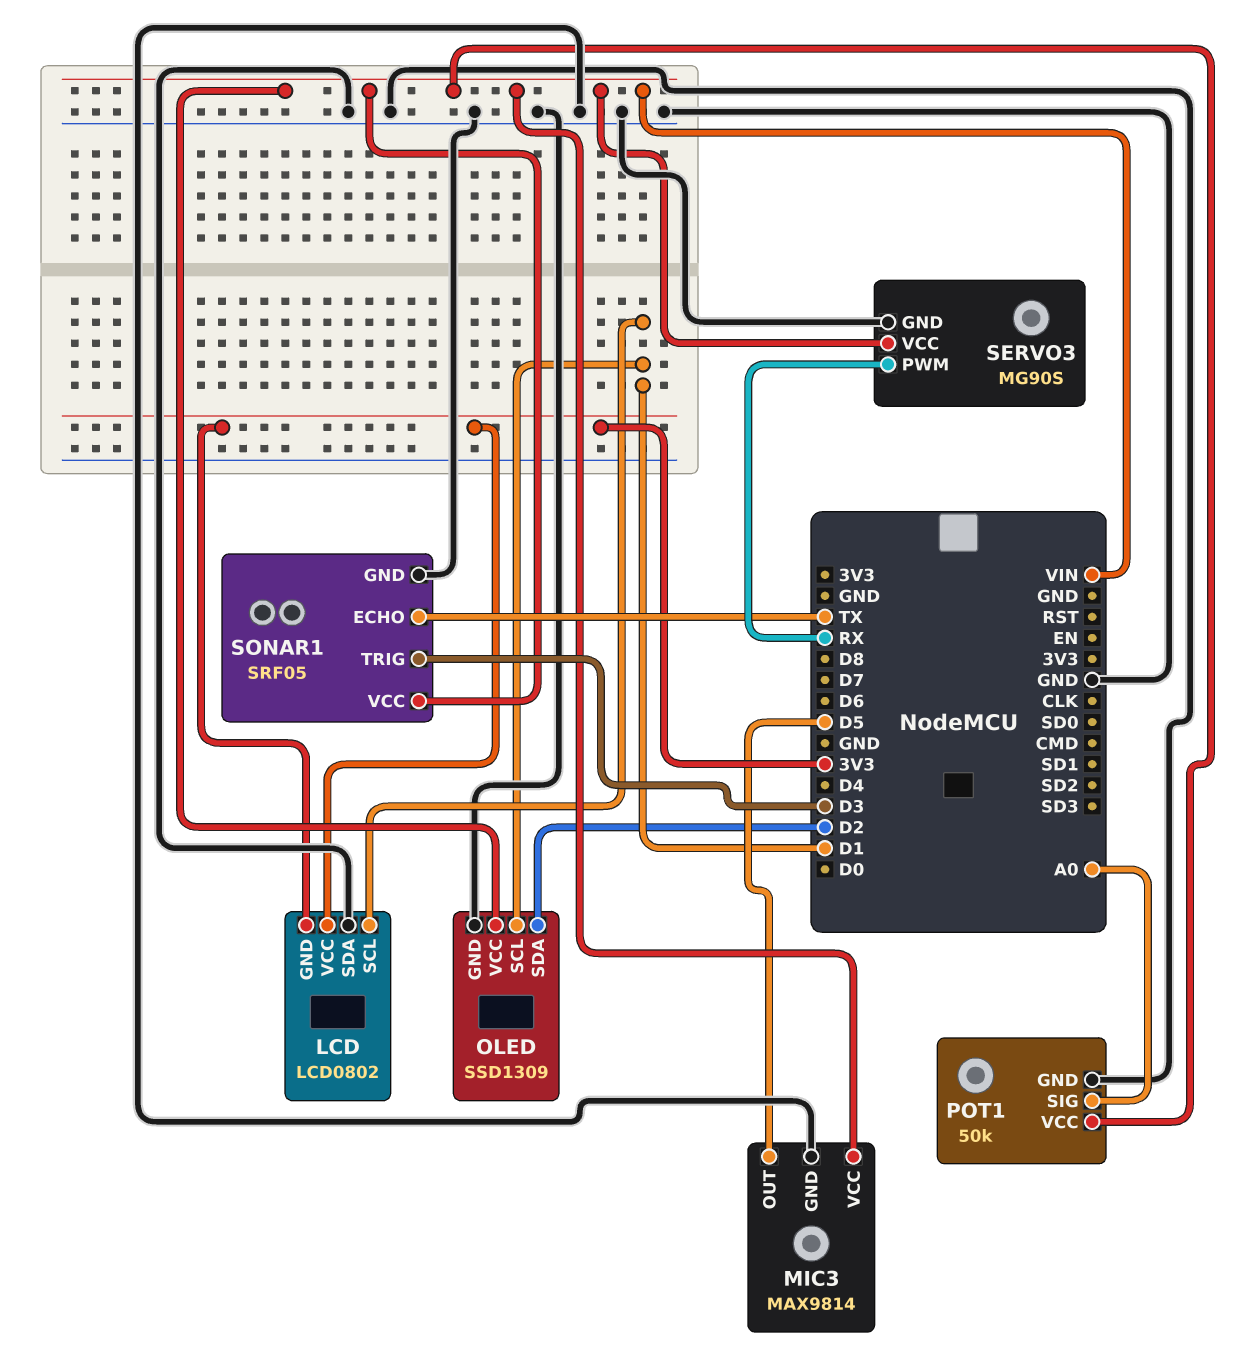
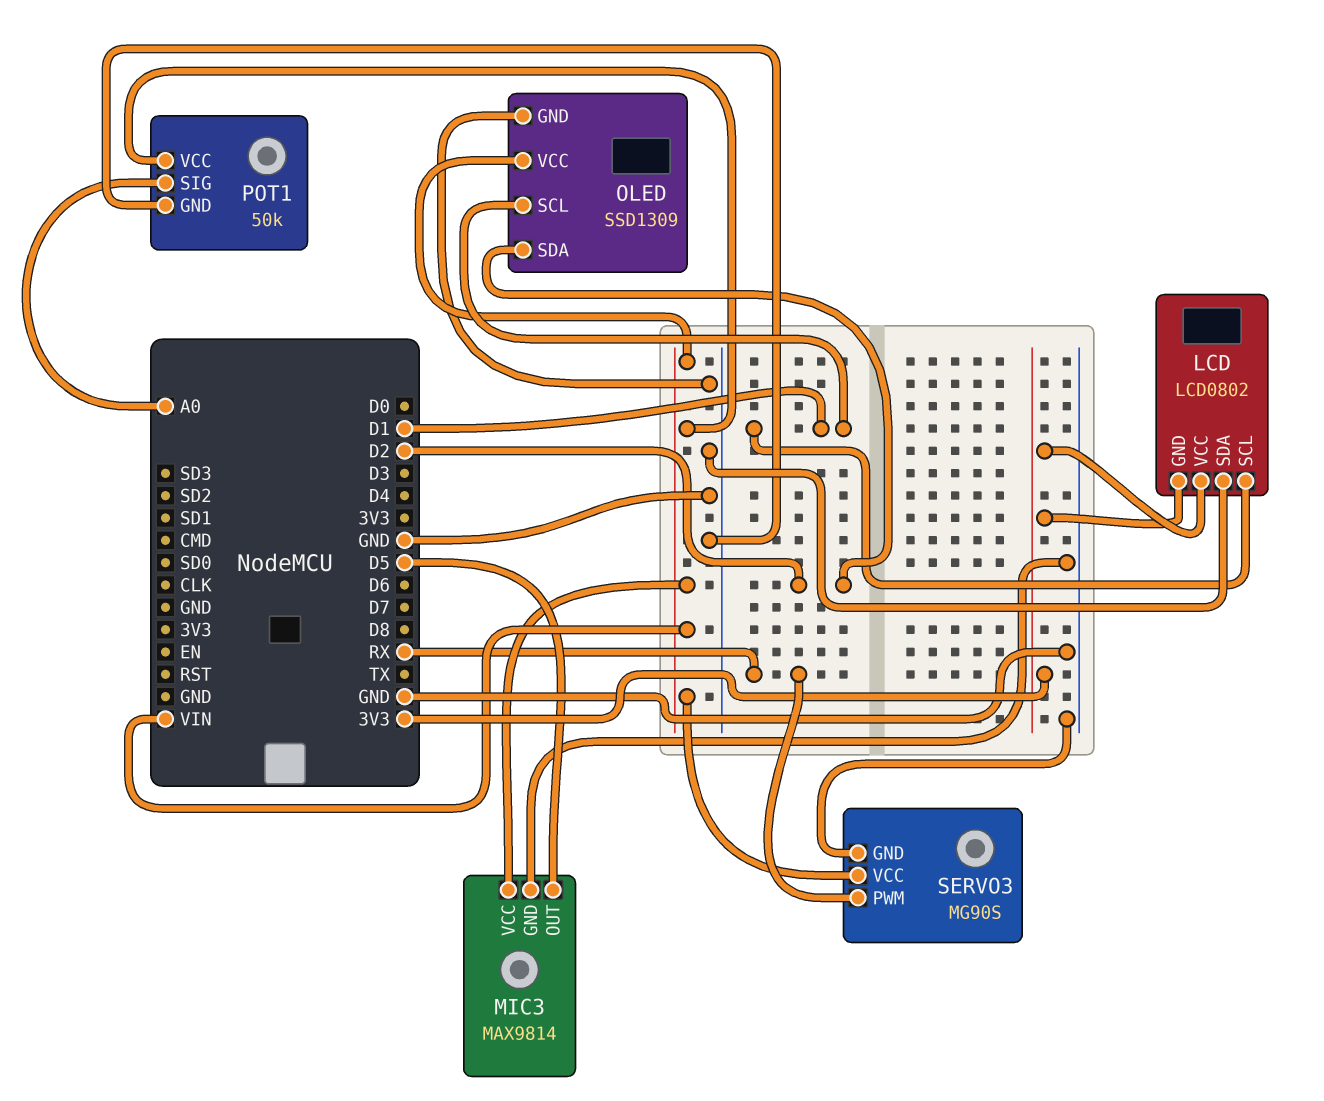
SONAR1: SRF05 -> none
SONAR1 pin ECHO: TX -> none
SONAR1 pin GND: GND -> none
SONAR1 pin TRIG: D3 -> none
SONAR1 pin VCC: VIN -> none

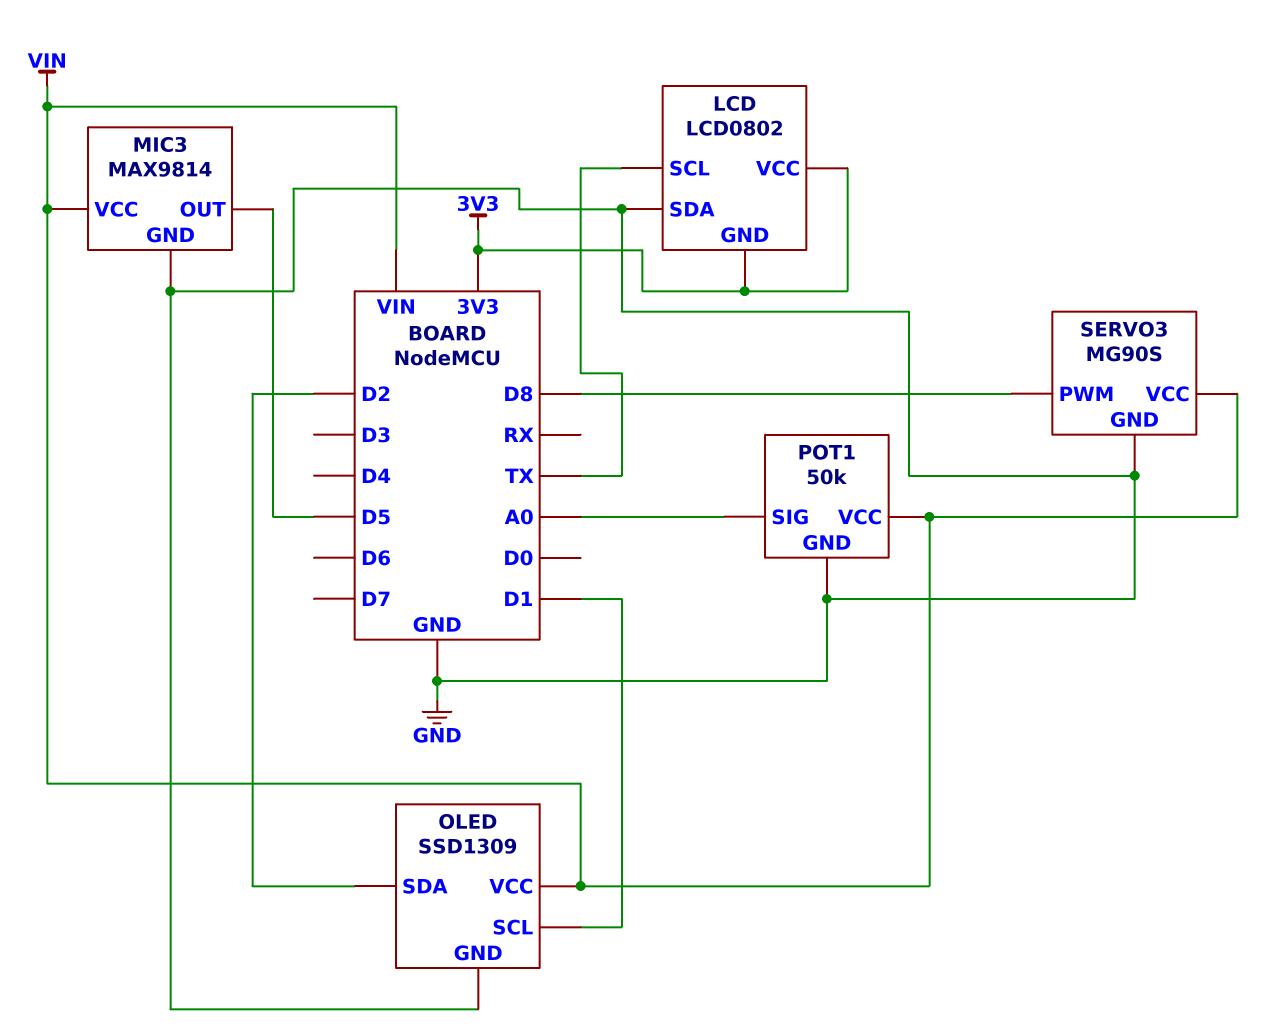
LCD pin SCL: D1 -> TX
SERVO3 pin PWM: RX -> D8

